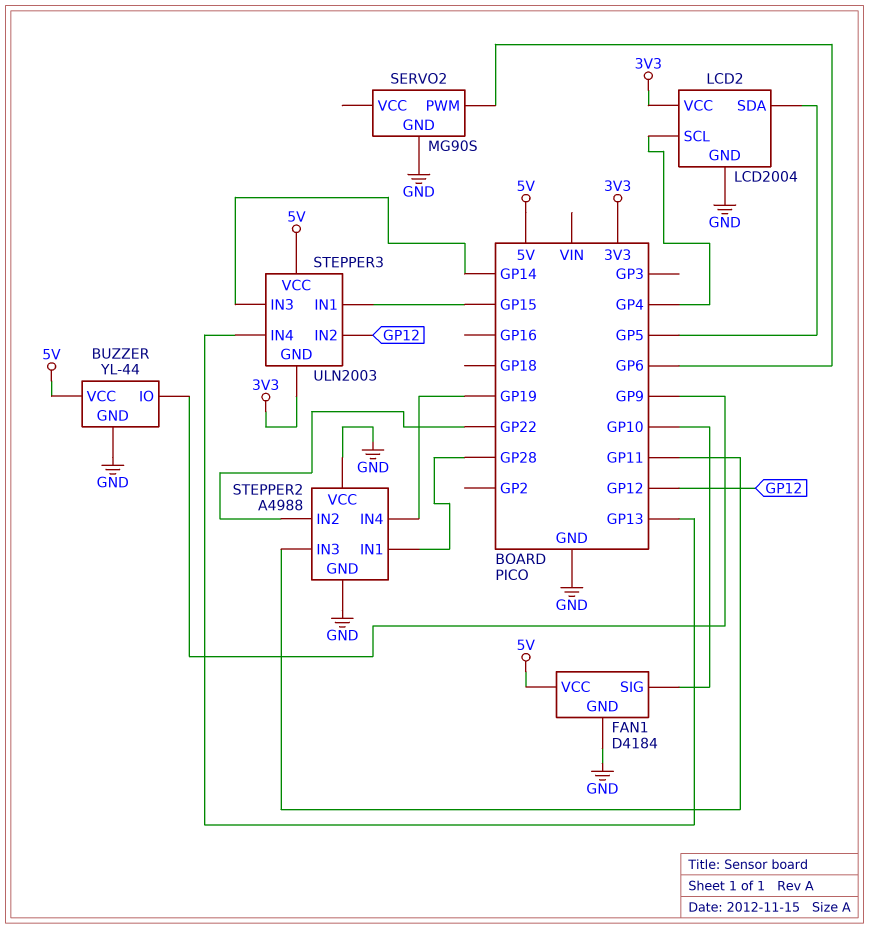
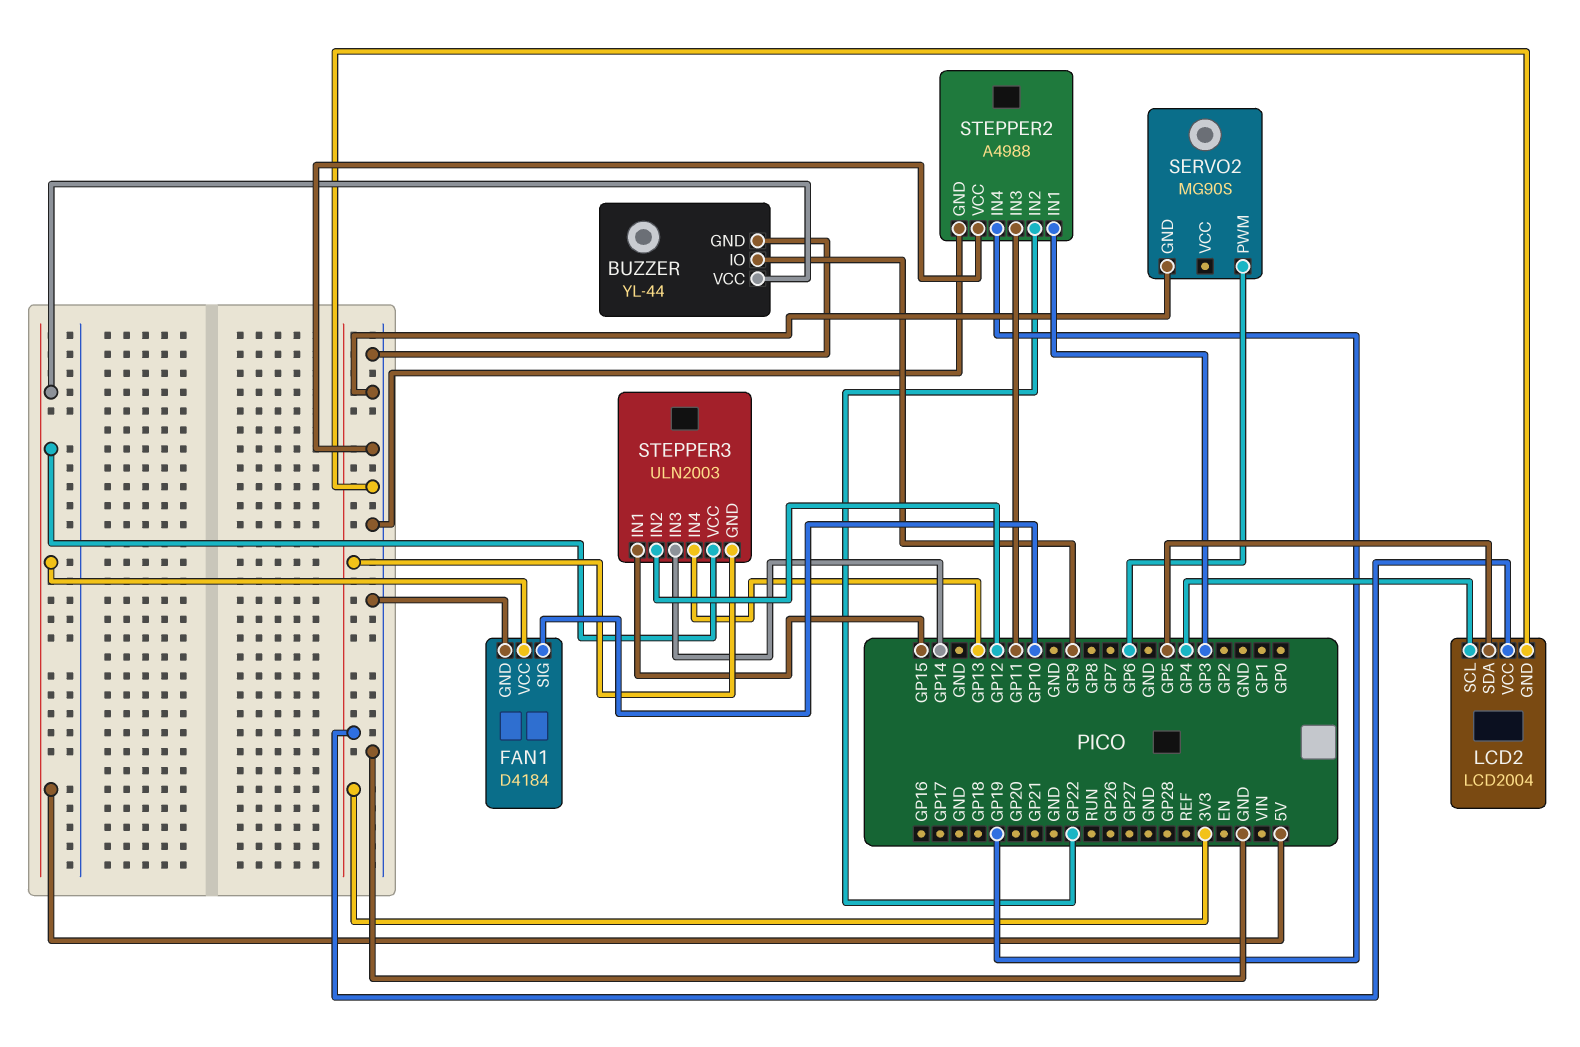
STEPPER2 pin IN1: GP28 -> GP3

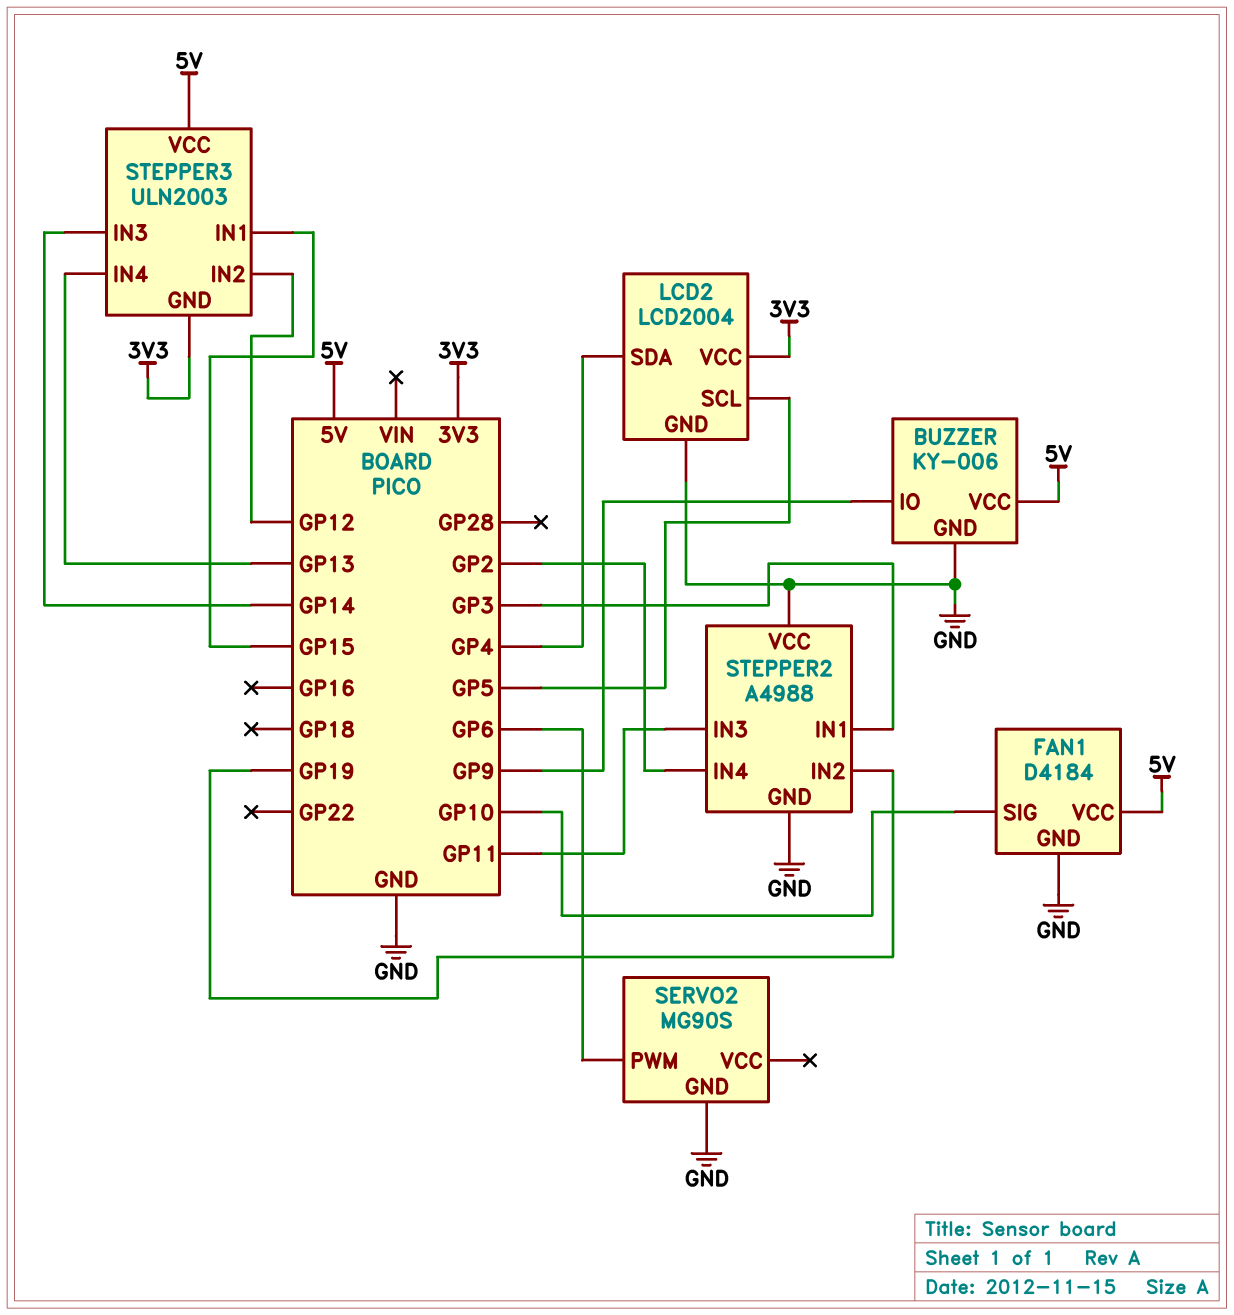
BUZZER: YL-44 -> KY-006
LCD2 pin SCL: GP4 -> GP5
LCD2 pin SDA: GP5 -> GP4
STEPPER2 pin IN2: GP22 -> GP19
STEPPER2 pin IN4: GP19 -> GP2

